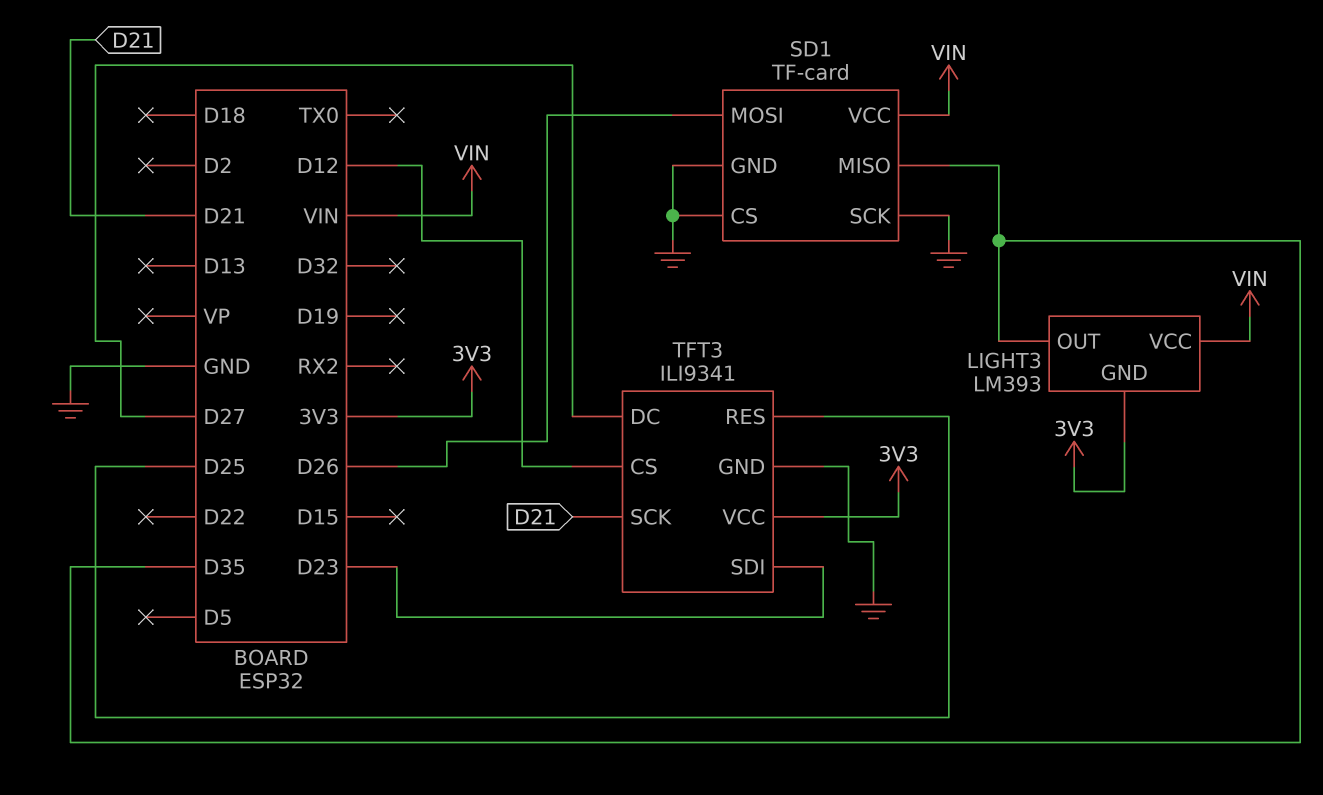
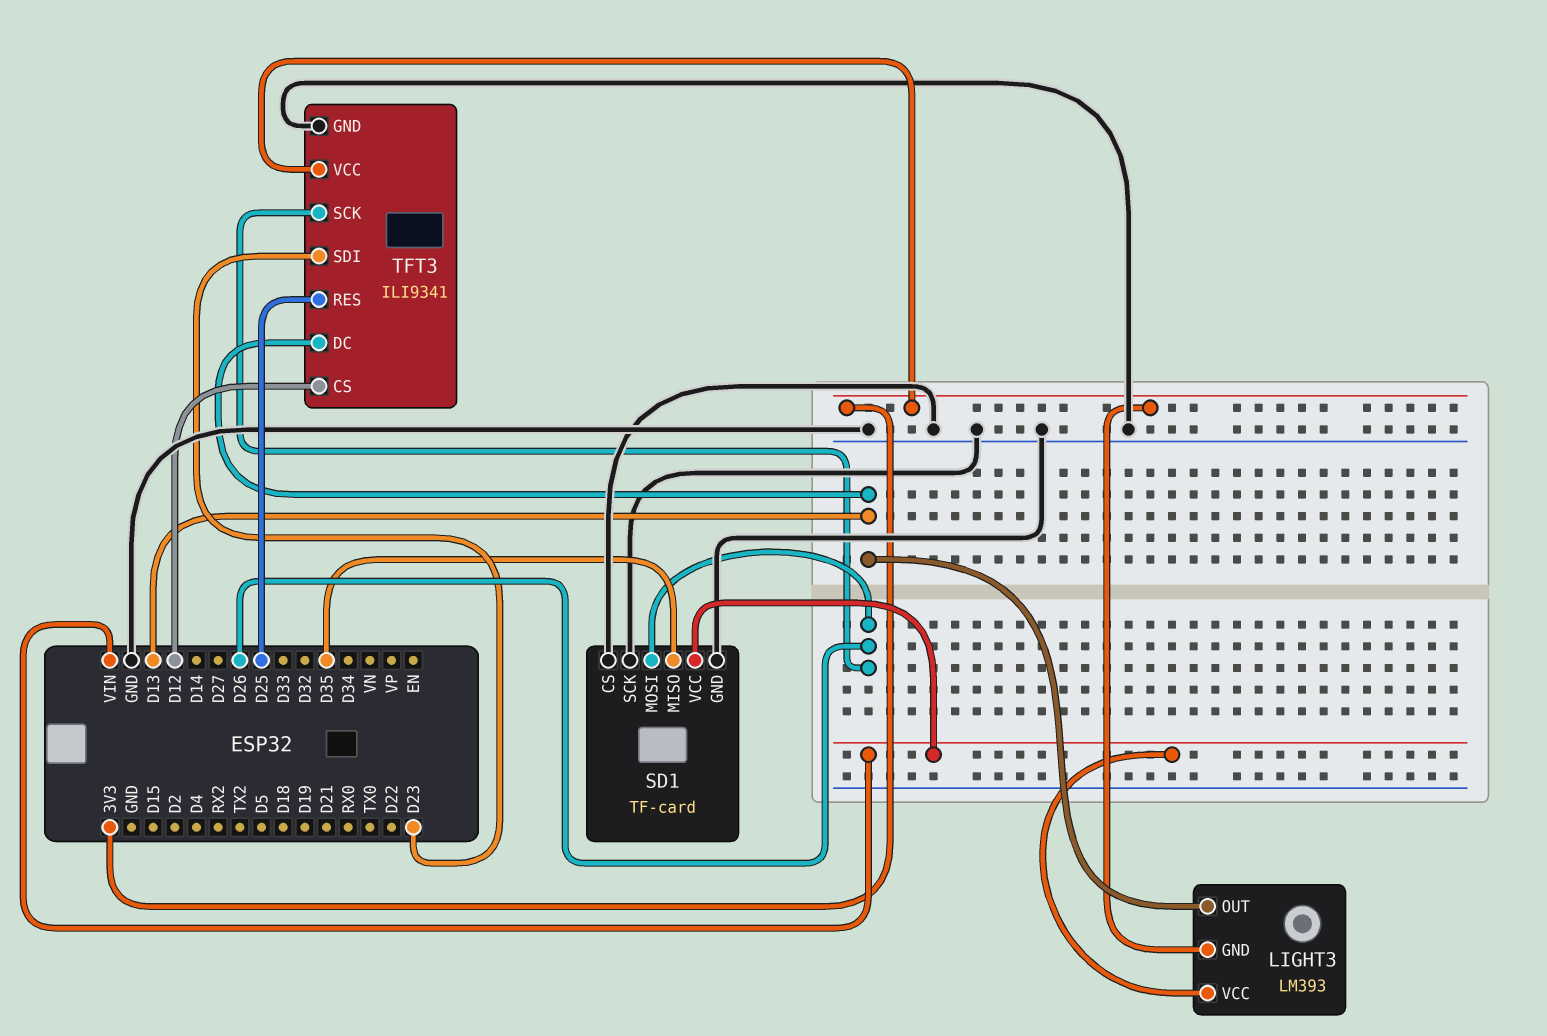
LIGHT3 pin OUT: D35 -> D13
TFT3 pin DC: D27 -> D13
TFT3 pin SCK: D21 -> D26

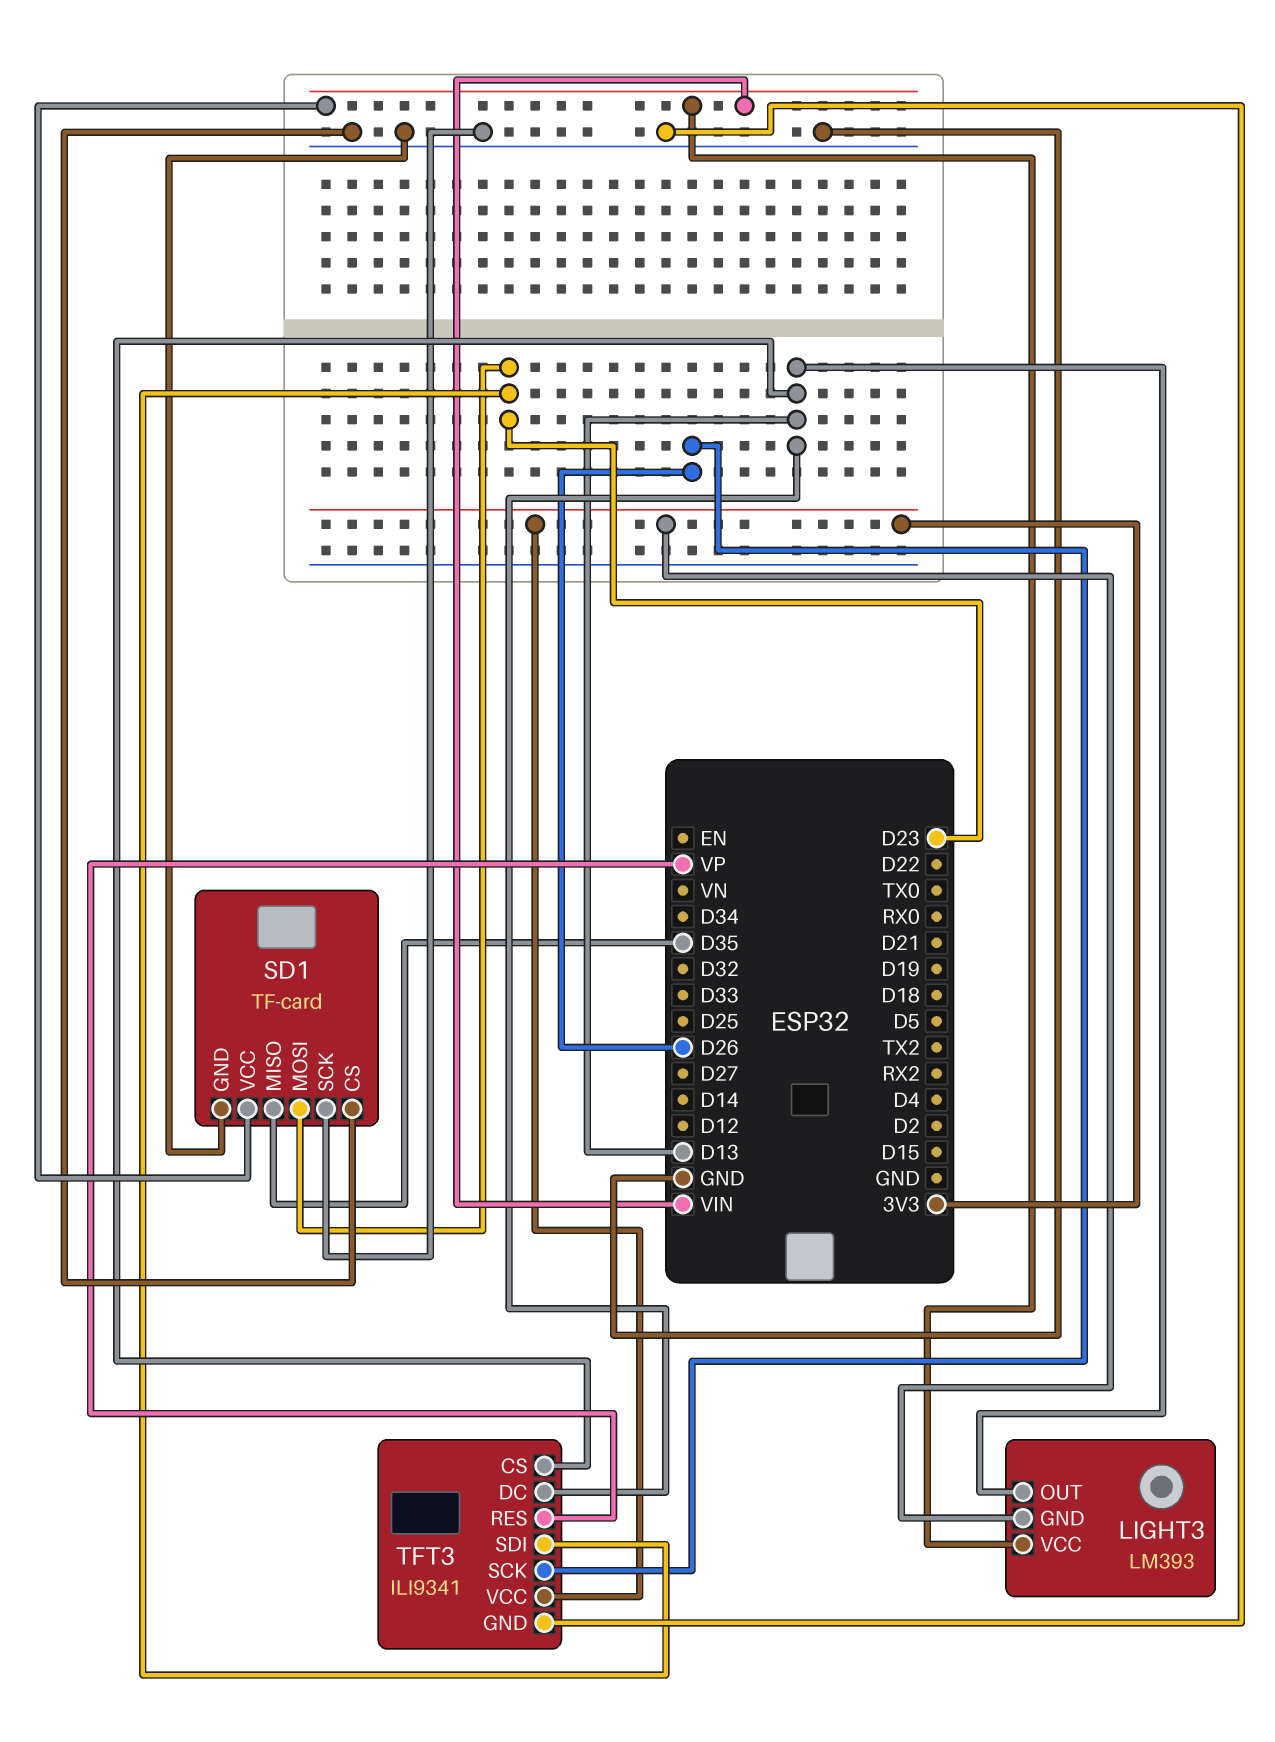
SD1 pin MOSI: D26 -> D23
TFT3 pin CS: D12 -> D13
TFT3 pin RES: D25 -> VP

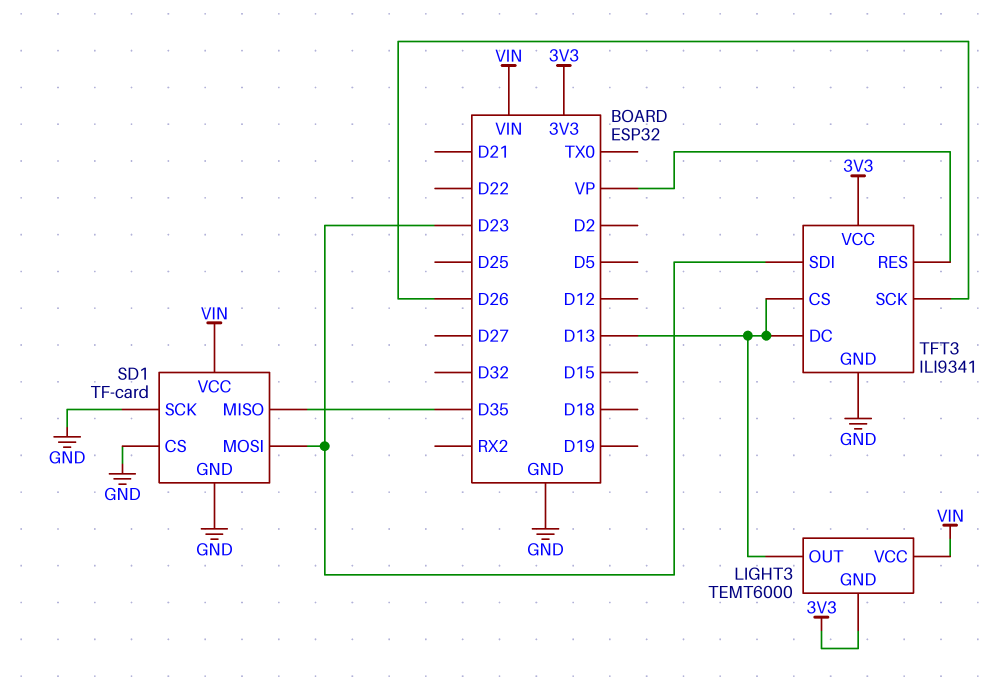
LIGHT3: LM393 -> TEMT6000

